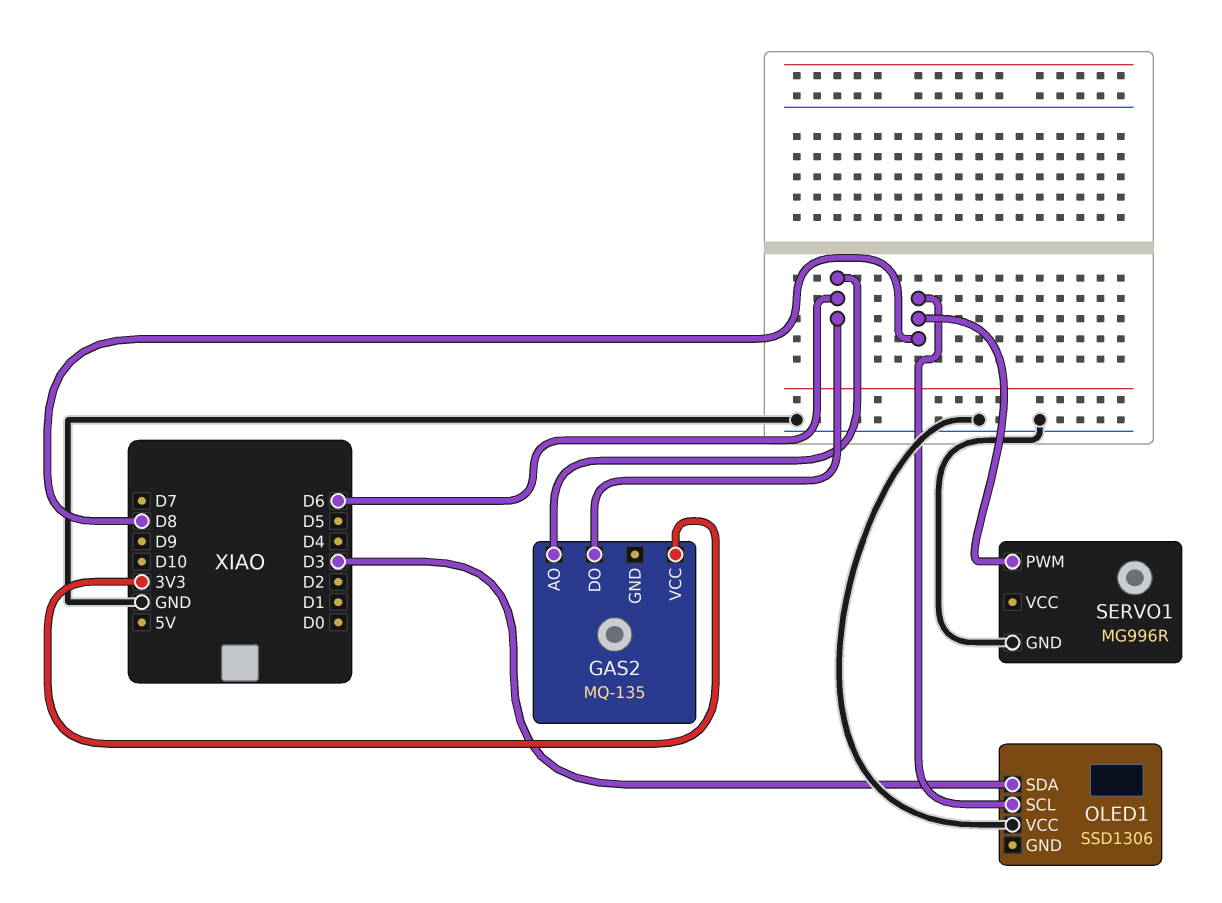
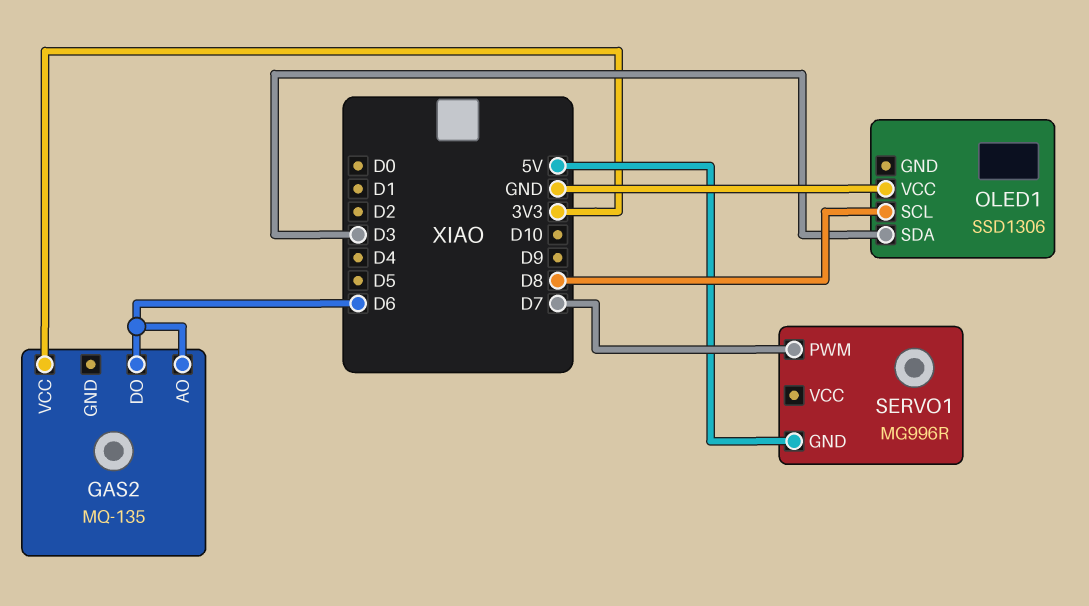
SERVO1 pin GND: GND -> 5V
SERVO1 pin PWM: D8 -> D7

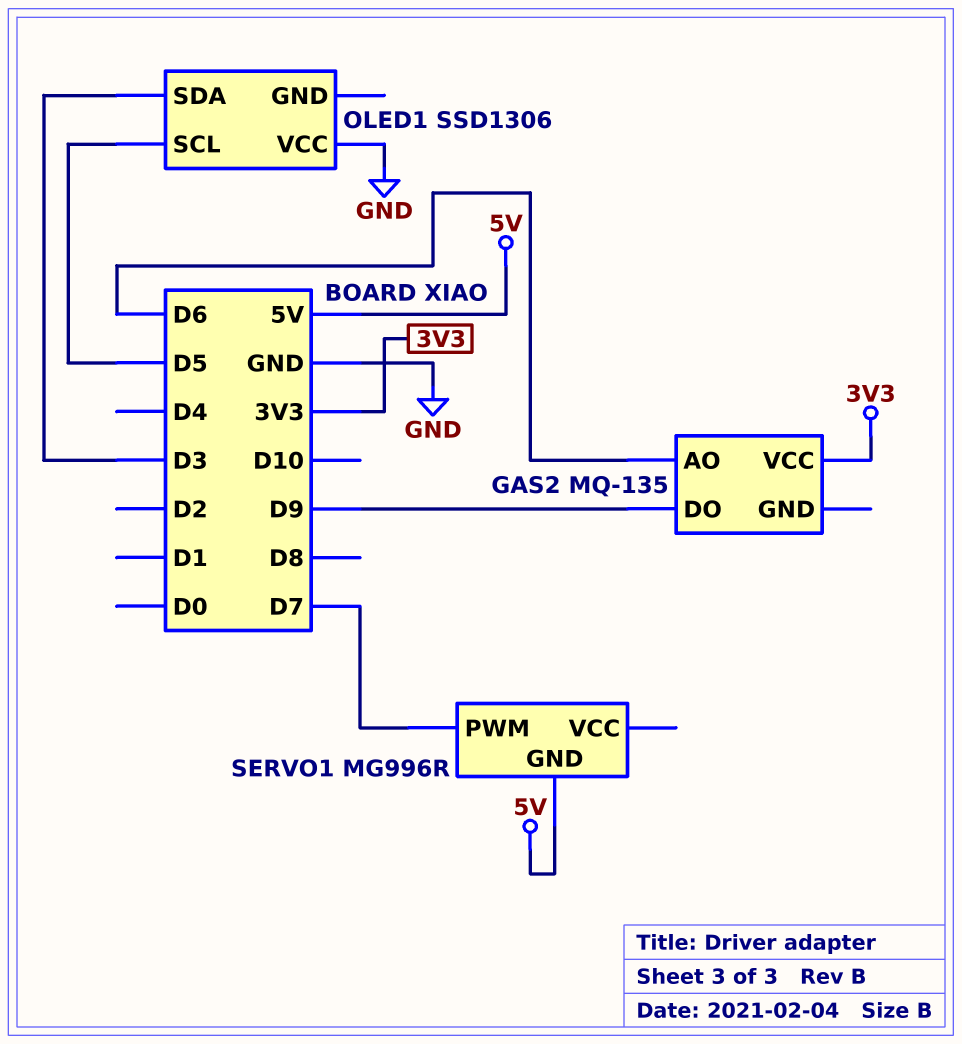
GAS2 pin DO: D6 -> D9
OLED1 pin SCL: D8 -> D5

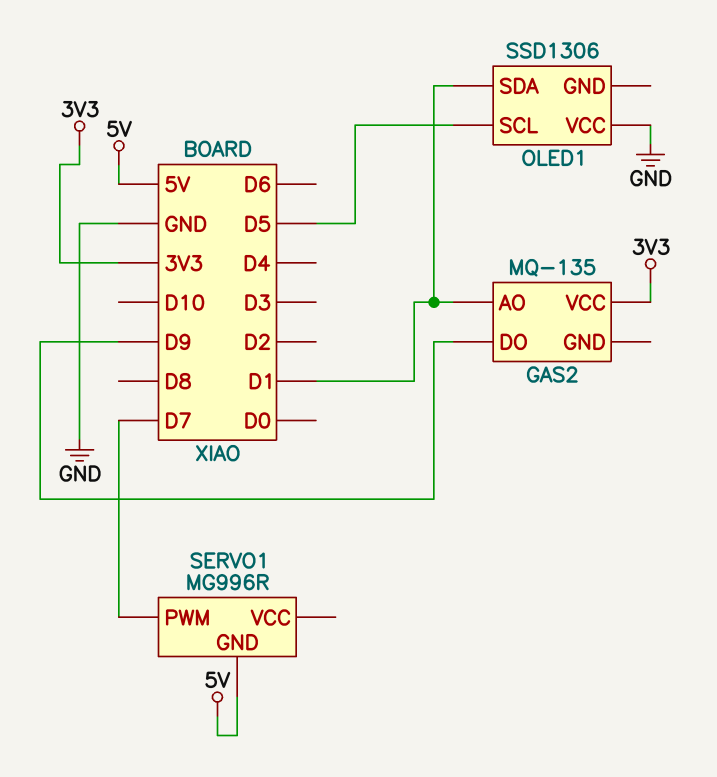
GAS2 pin AO: D6 -> D1
OLED1 pin SDA: D3 -> D1

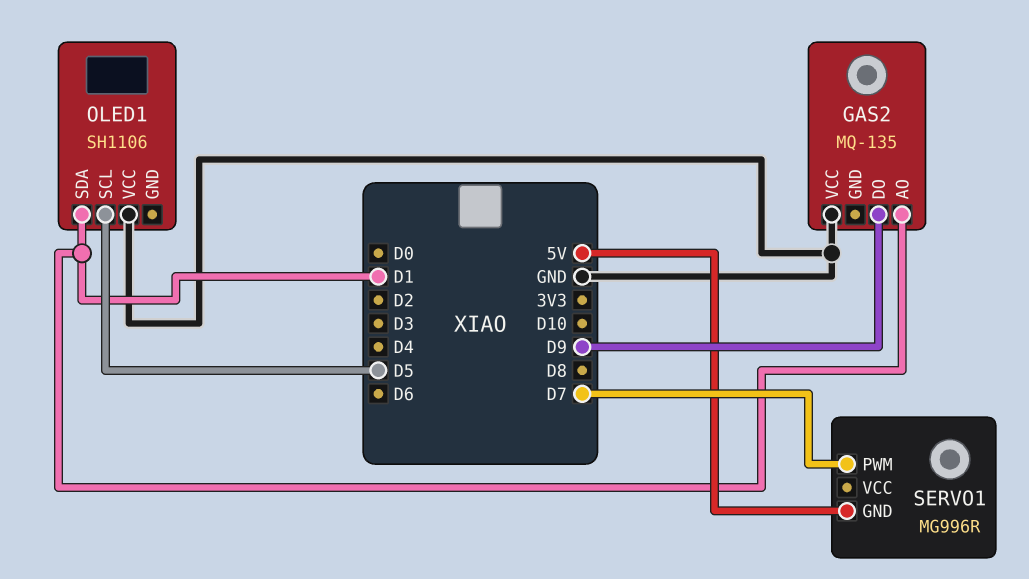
GAS2 pin VCC: 3V3 -> GND
OLED1: SSD1306 -> SH1106

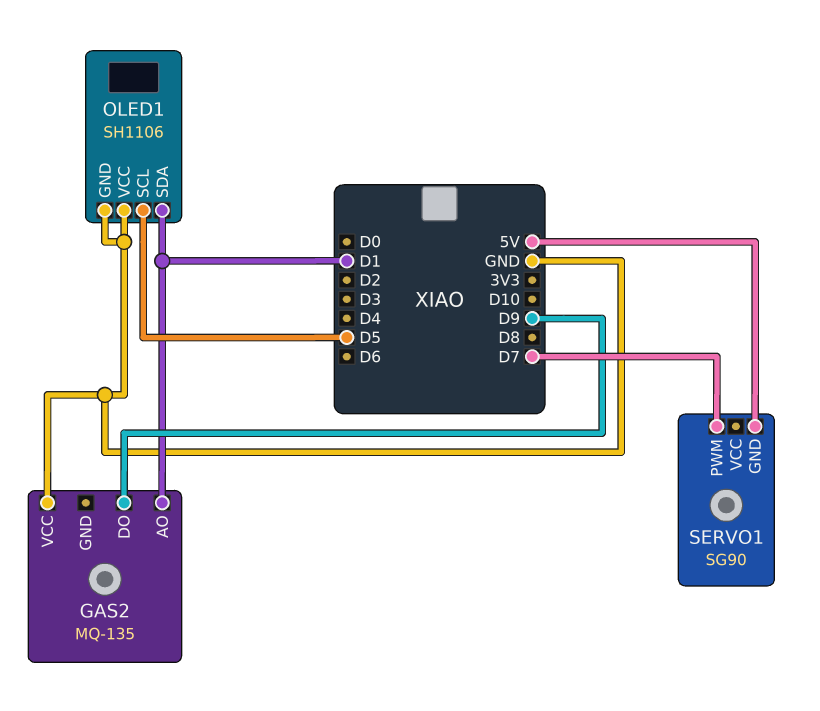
OLED1 pin GND: none -> GND
SERVO1: MG996R -> SG90

